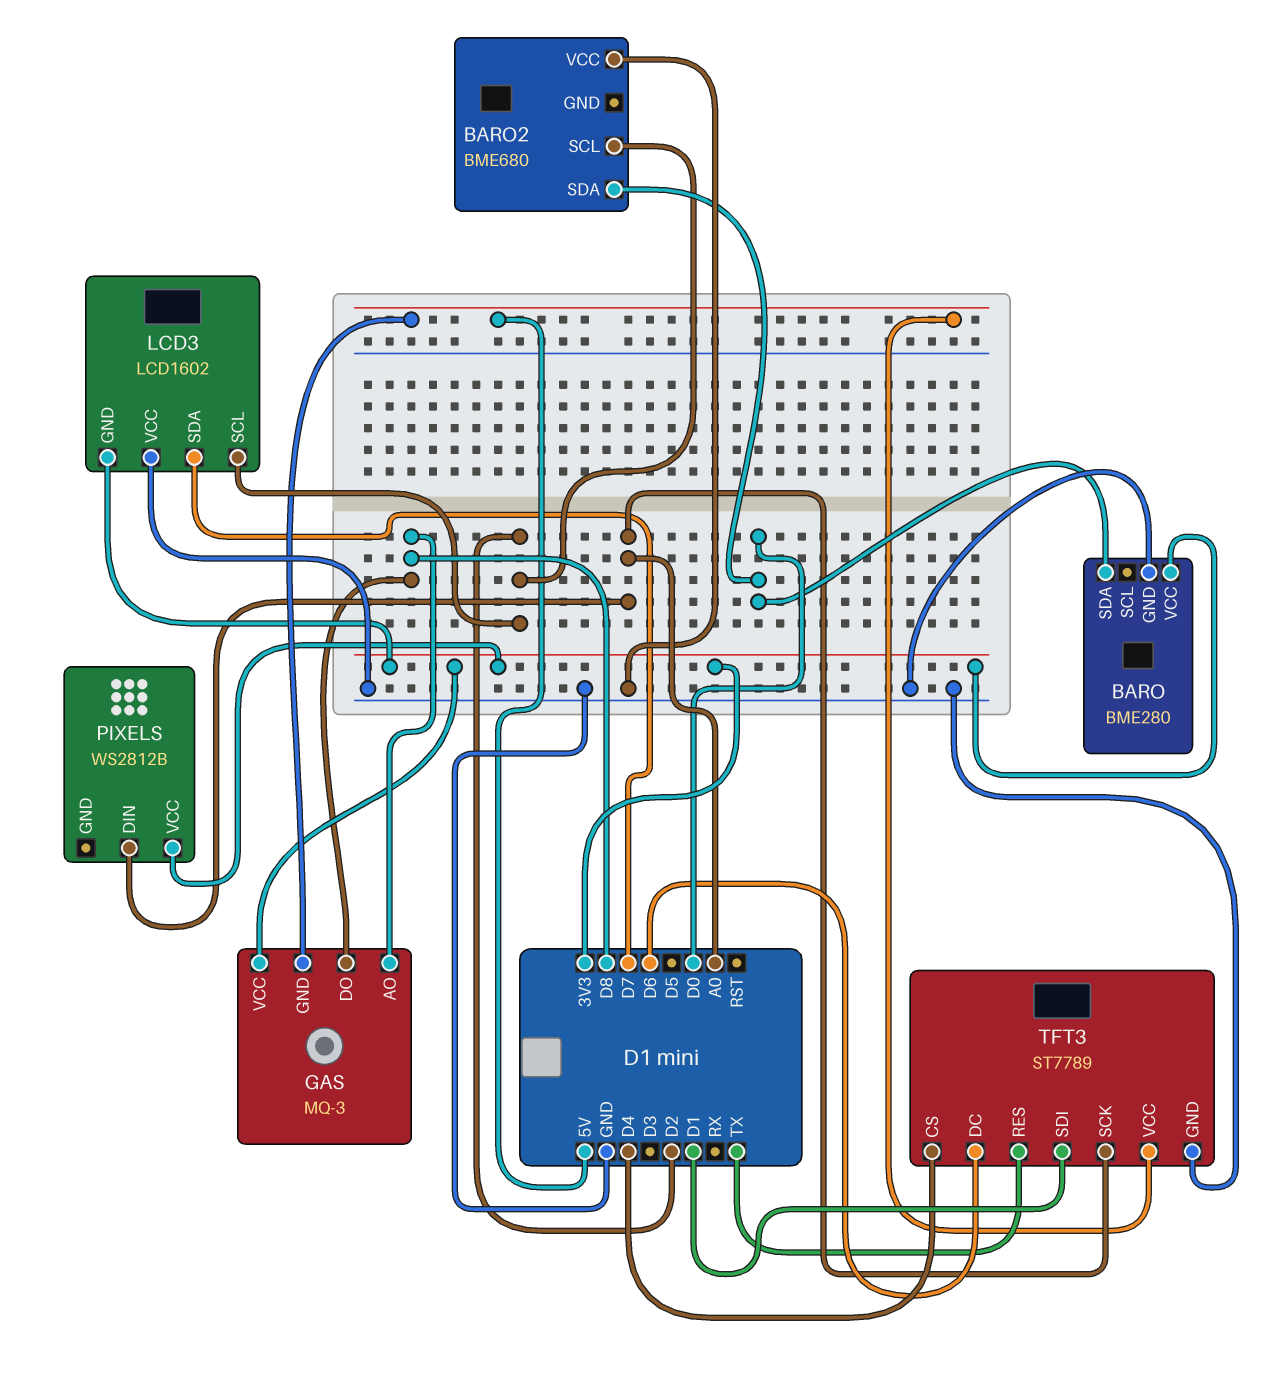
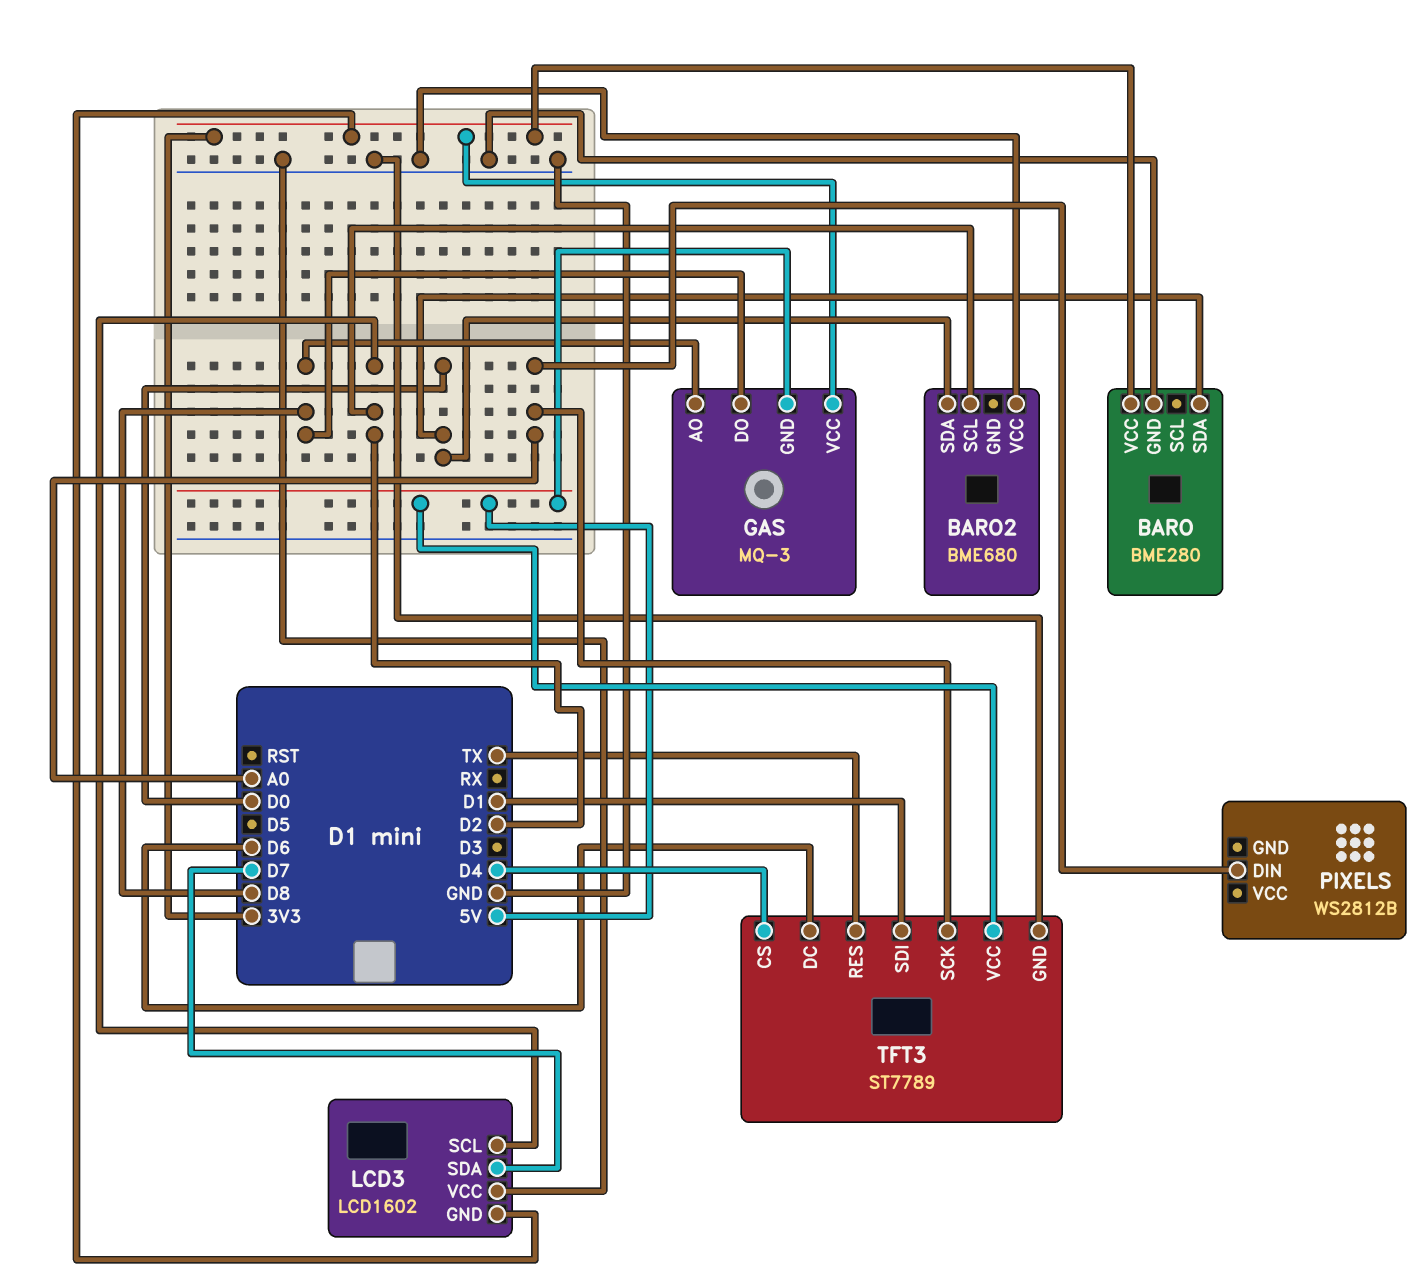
PIXELS pin VCC: 3V3 -> none

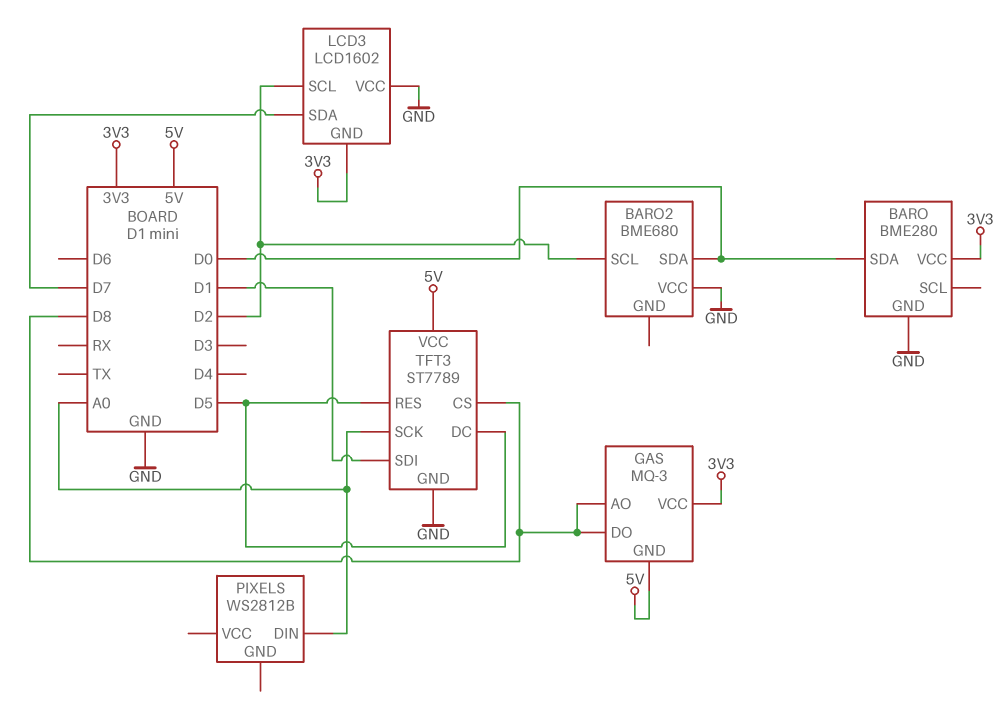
TFT3 pin CS: D4 -> D8
TFT3 pin DC: D6 -> D5
TFT3 pin RES: TX -> D5

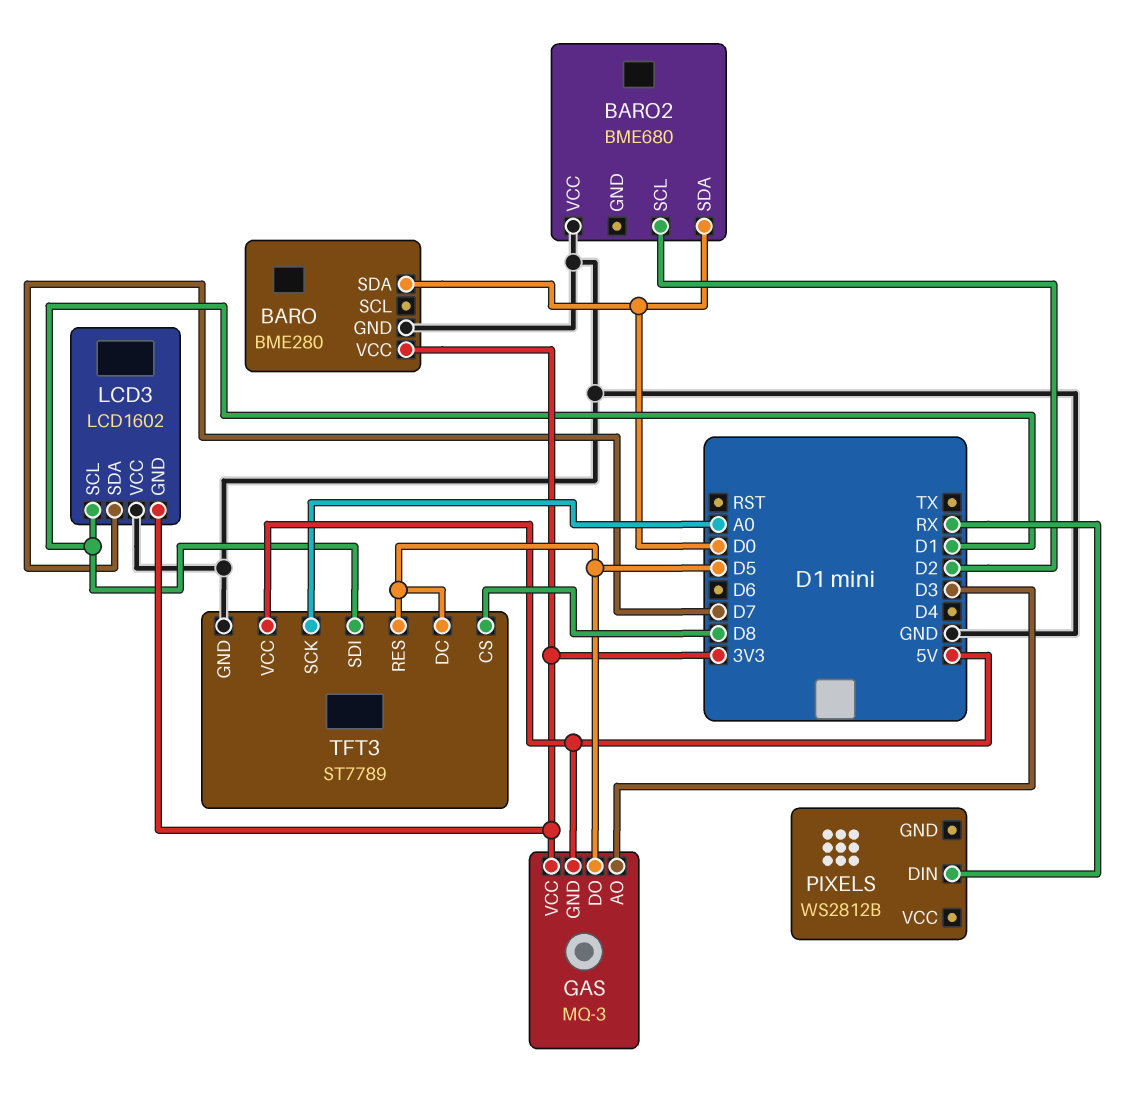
GAS pin AO: D8 -> D3
GAS pin DO: D8 -> D5
LCD3 pin SCL: D2 -> D1
PIXELS pin DIN: A0 -> RX

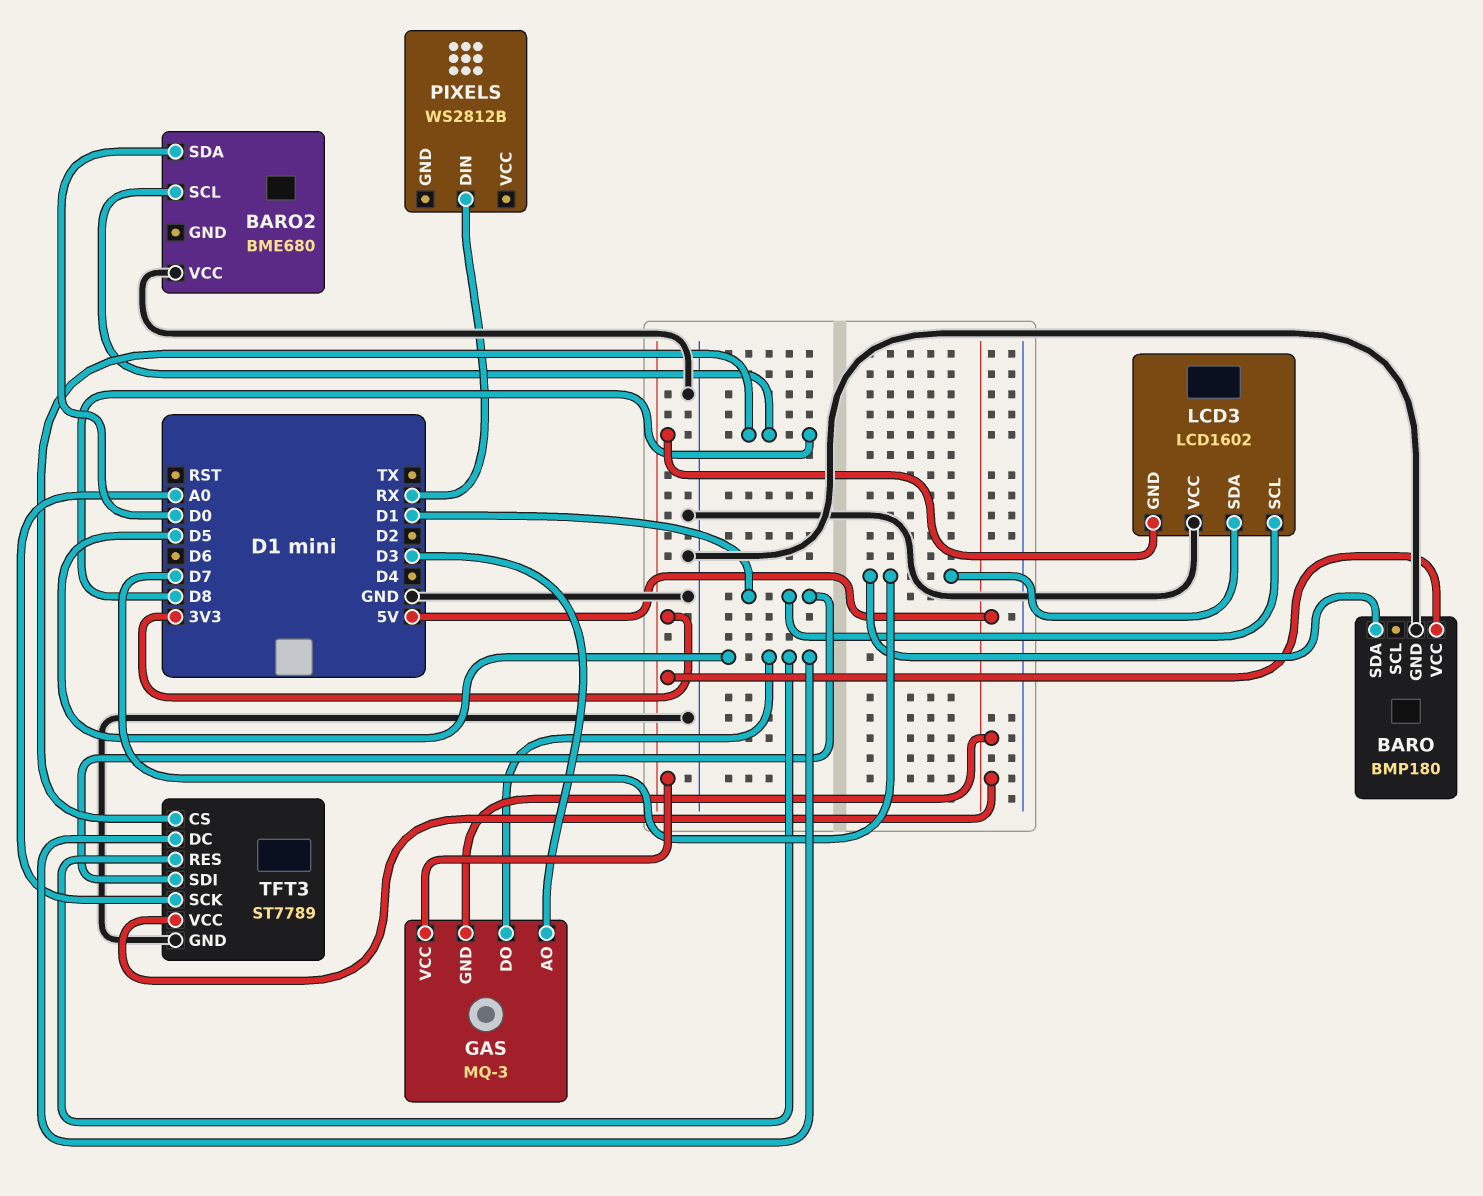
BARO: BME280 -> BMP180
BARO pin SDA: D0 -> D7
BARO2 pin SCL: D2 -> D8

